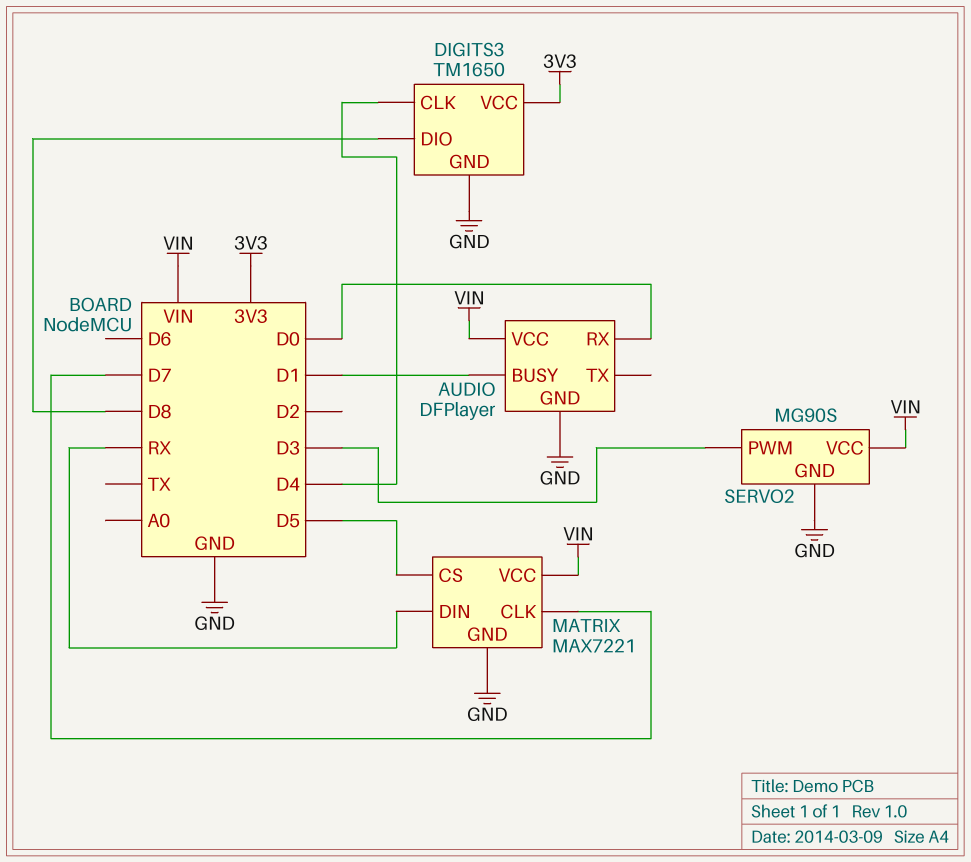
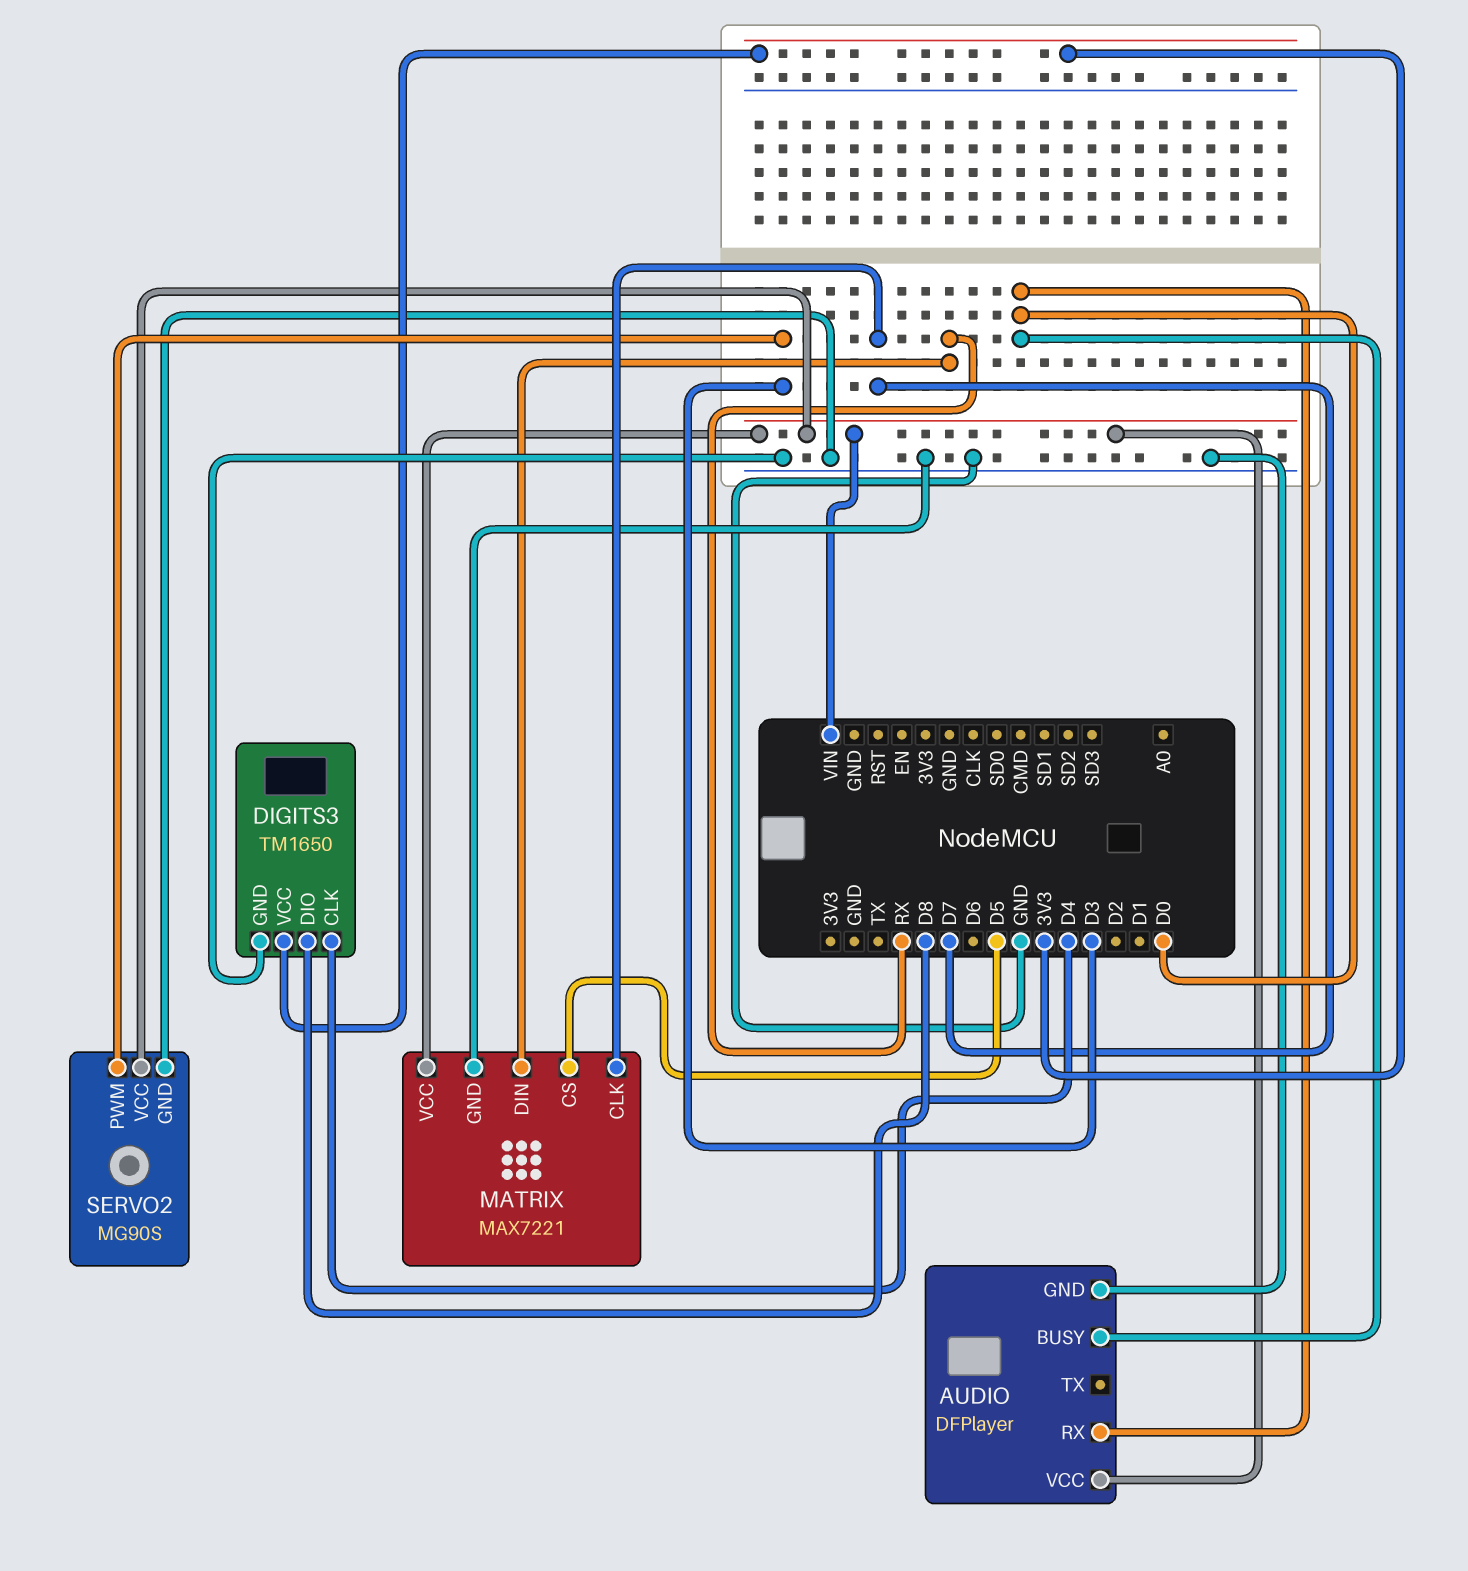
AUDIO pin BUSY: D1 -> D0

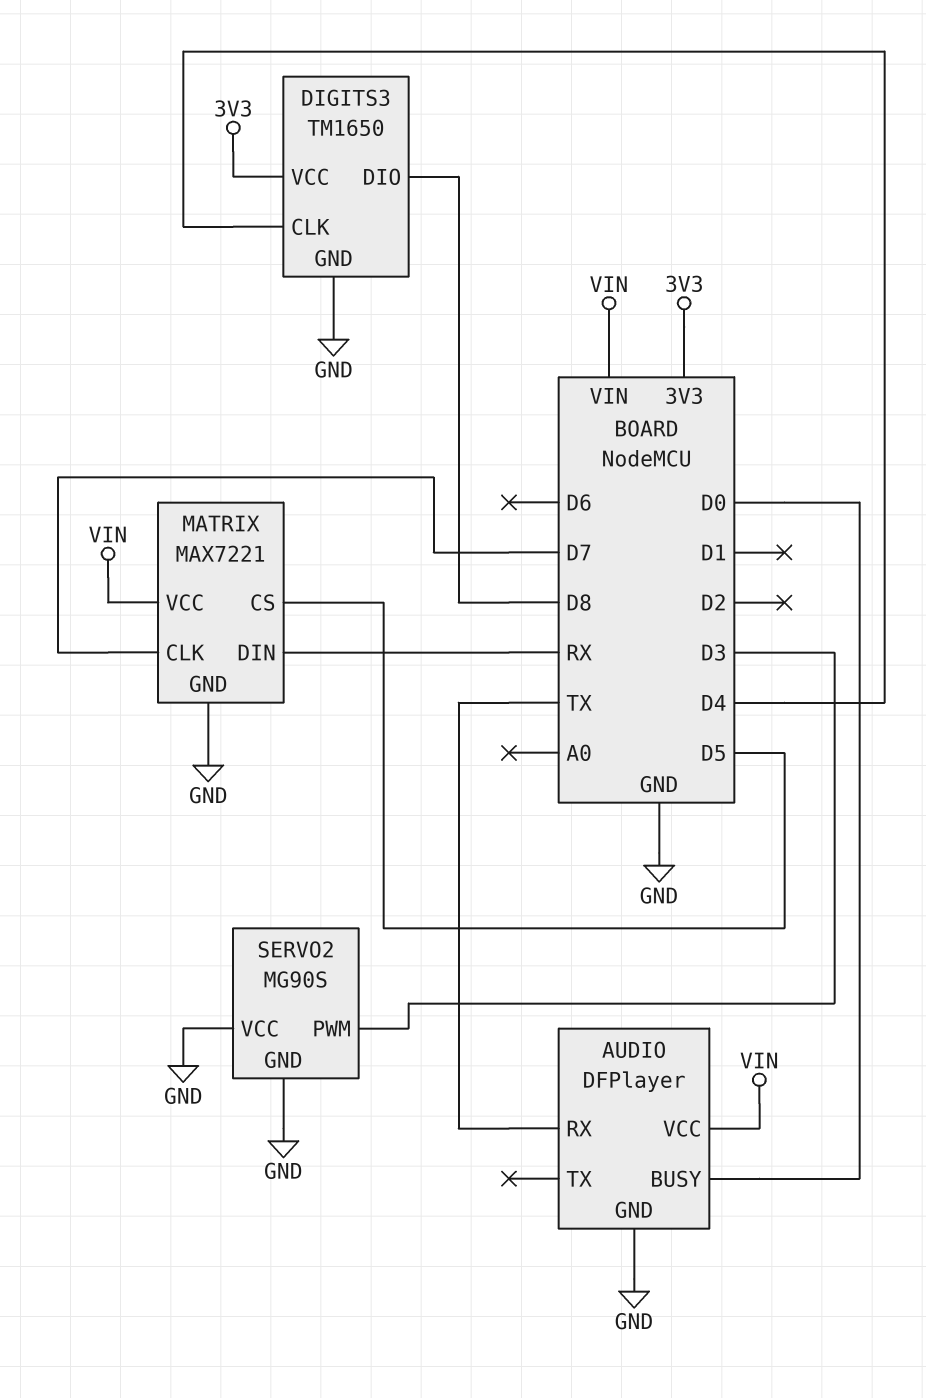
AUDIO pin RX: D0 -> TX
SERVO2 pin VCC: VIN -> GND

